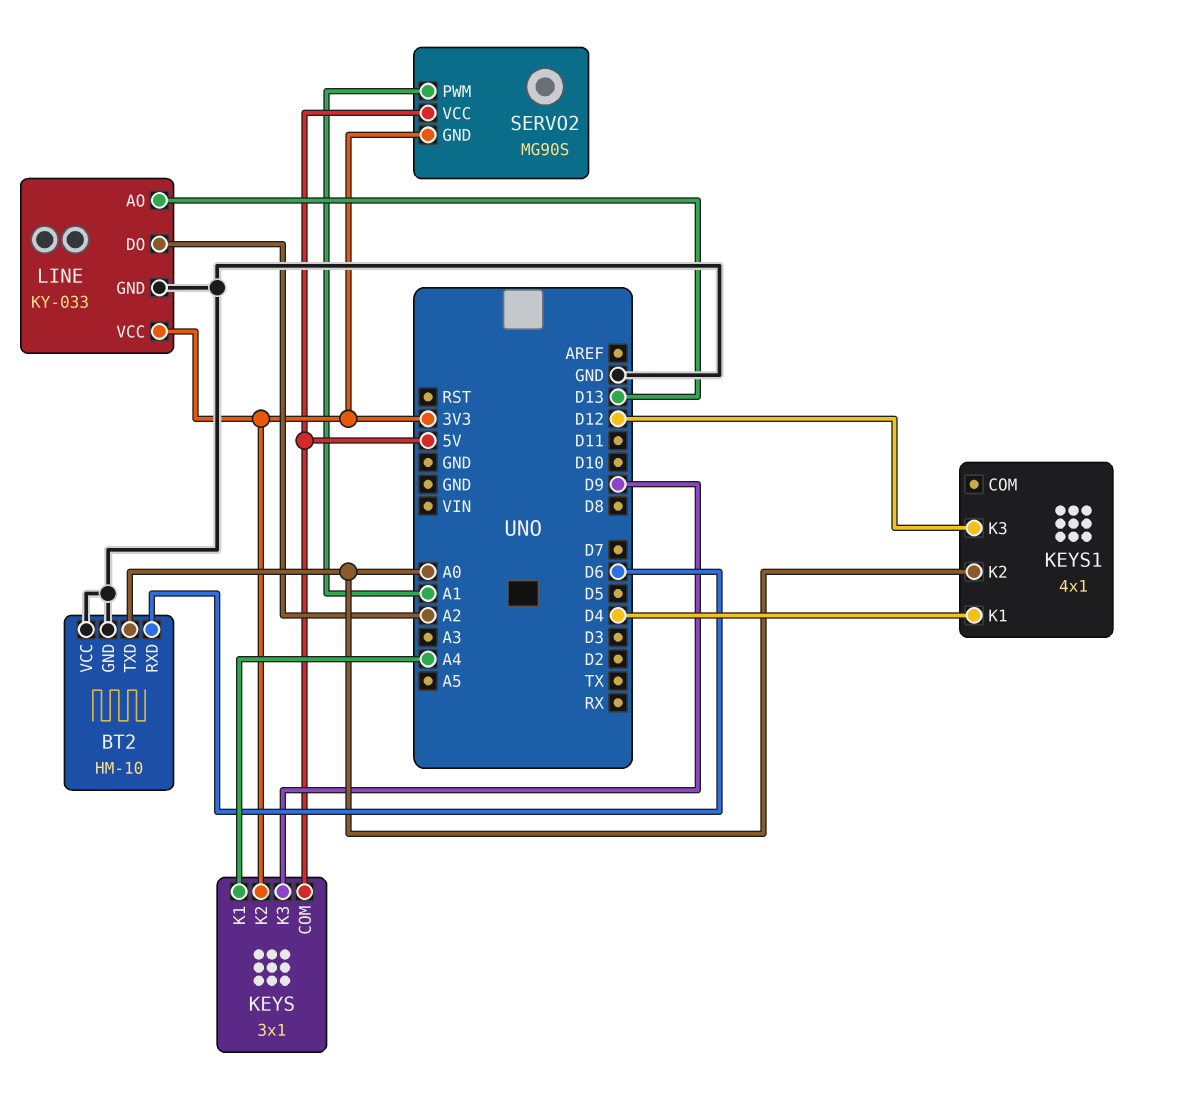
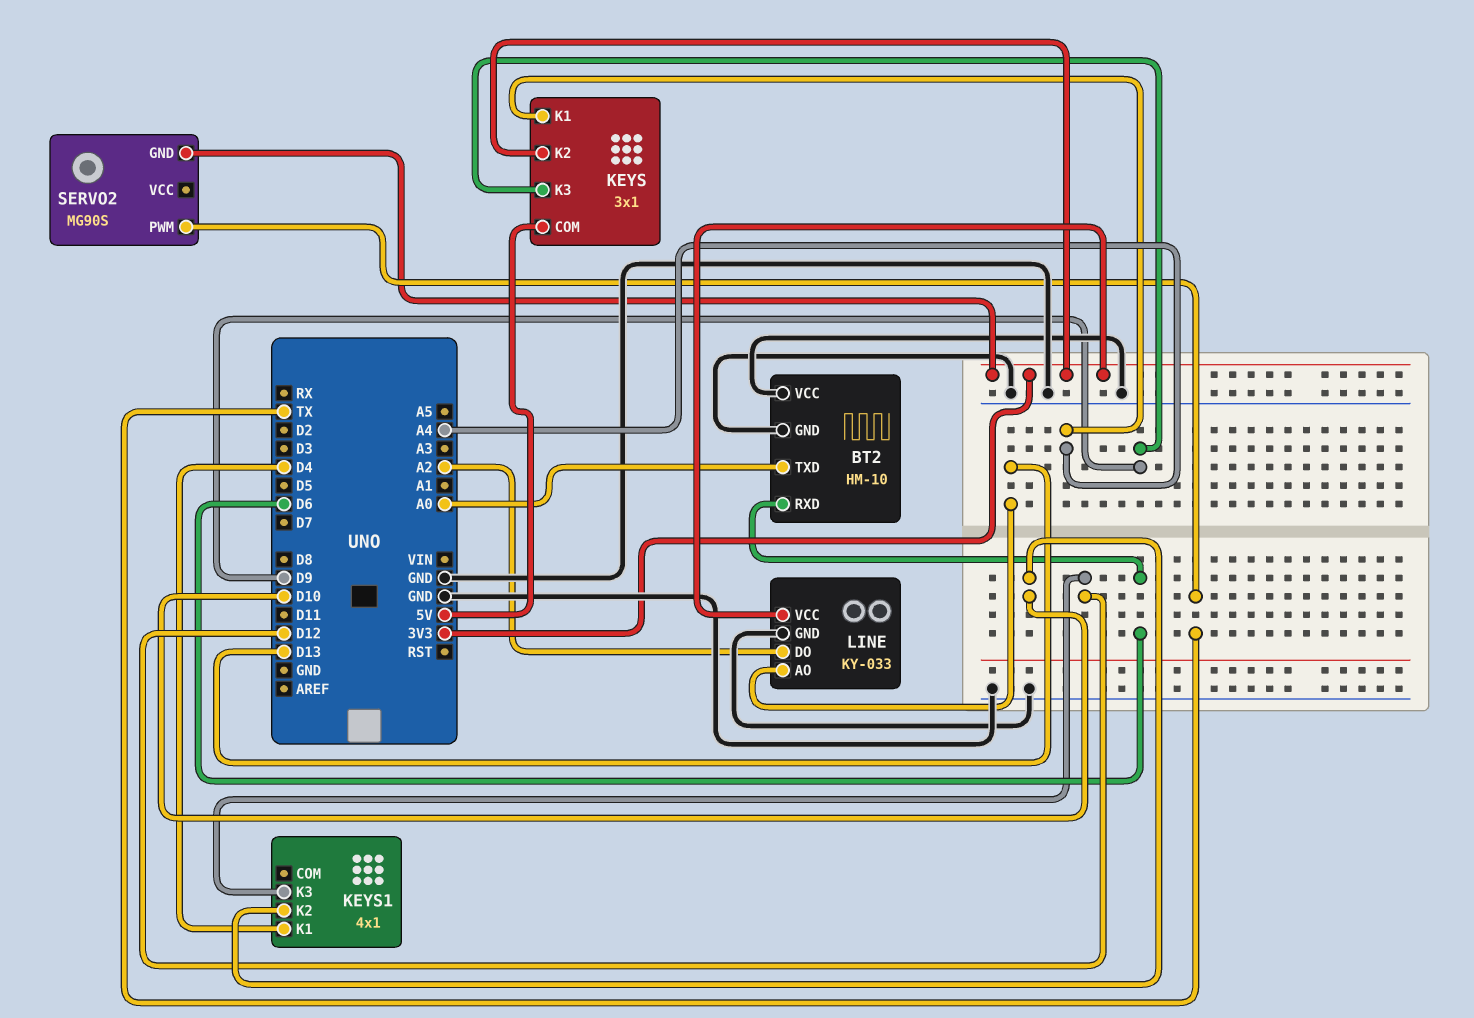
KEYS1 pin K2: A0 -> D10
SERVO2 pin PWM: A1 -> TX
SERVO2 pin VCC: 5V -> none

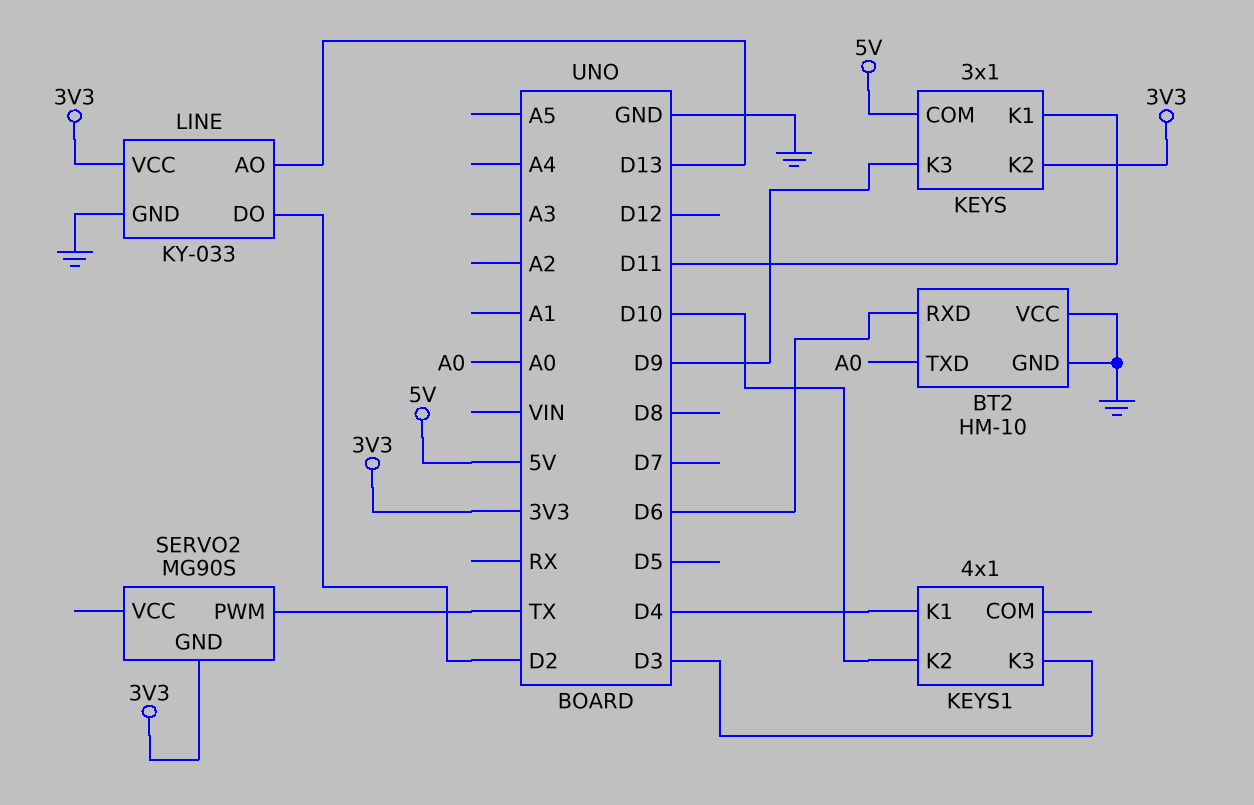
KEYS pin K1: A4 -> D11
KEYS1 pin K3: D12 -> D3
LINE pin DO: A2 -> D2

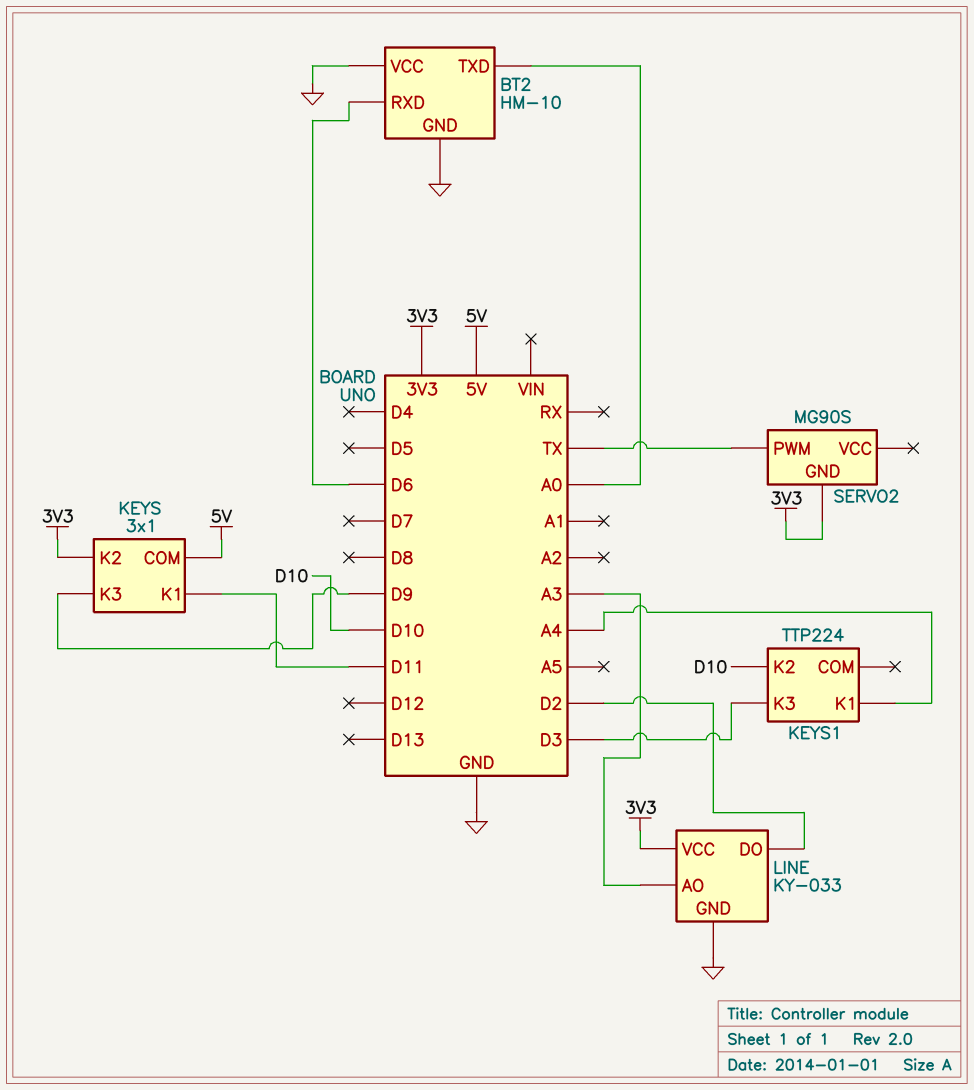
KEYS1: 4x1 -> TTP224
KEYS1 pin K1: D4 -> A4
LINE pin AO: D13 -> A3

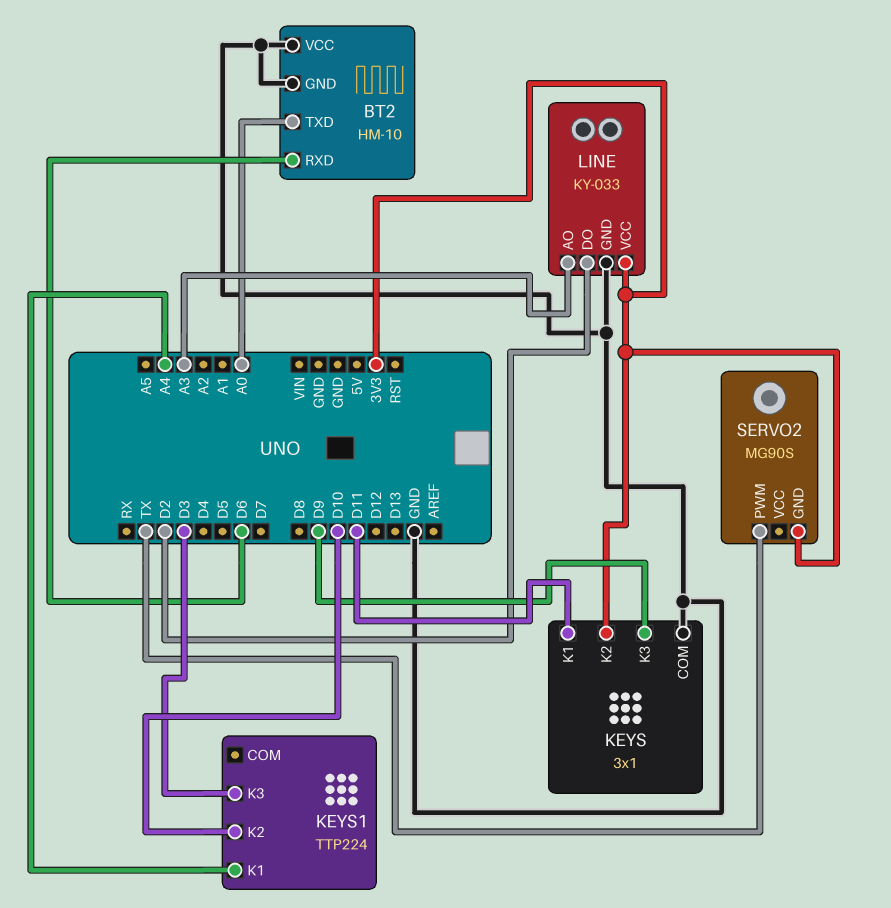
KEYS pin COM: 5V -> GND

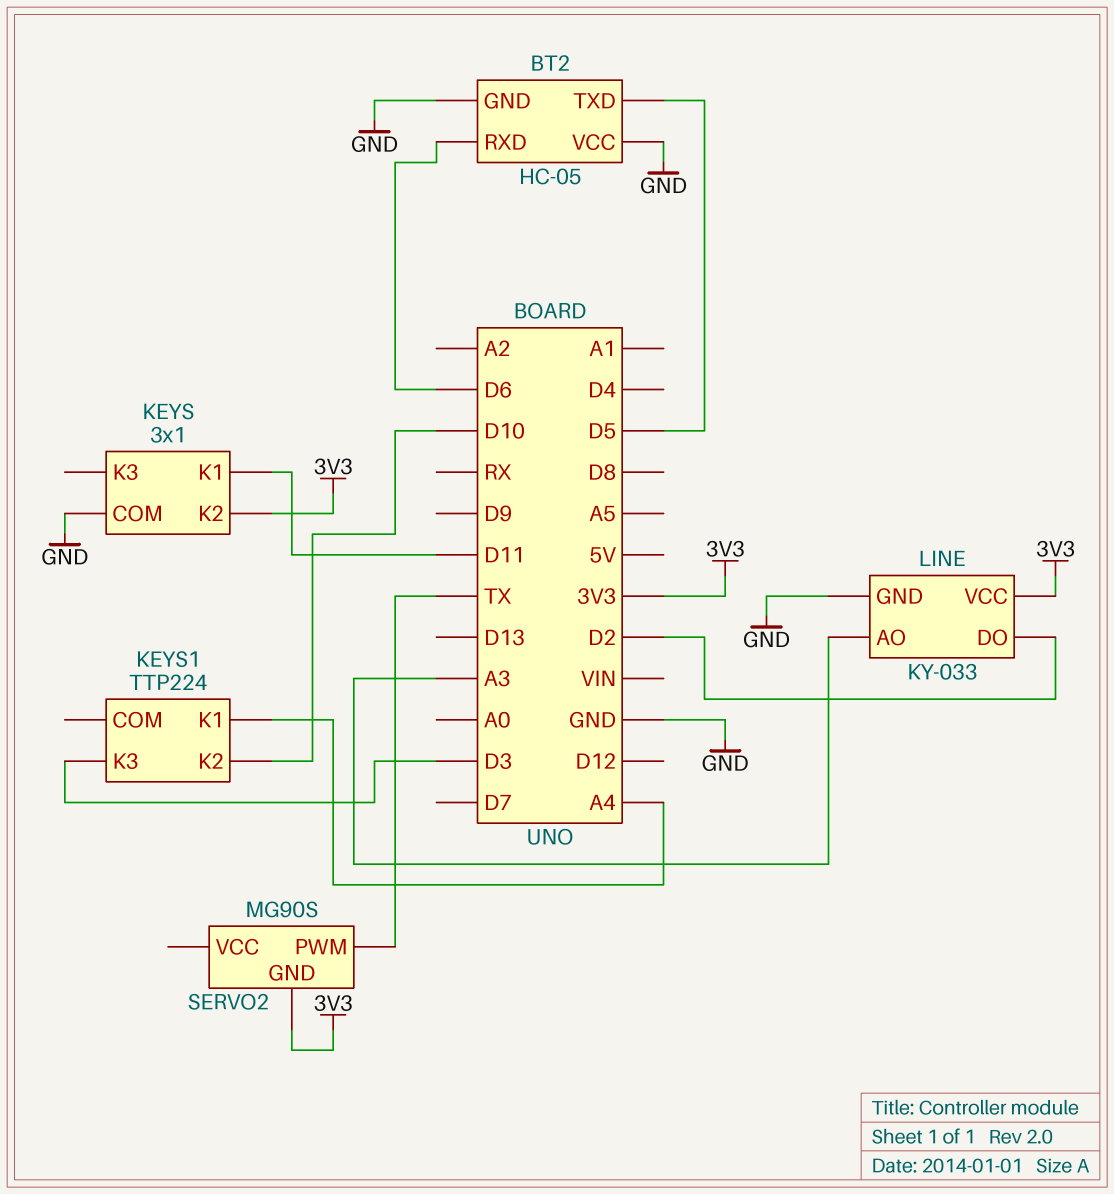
BT2: HM-10 -> HC-05
BT2 pin TXD: A0 -> D5
KEYS pin K3: D9 -> none

